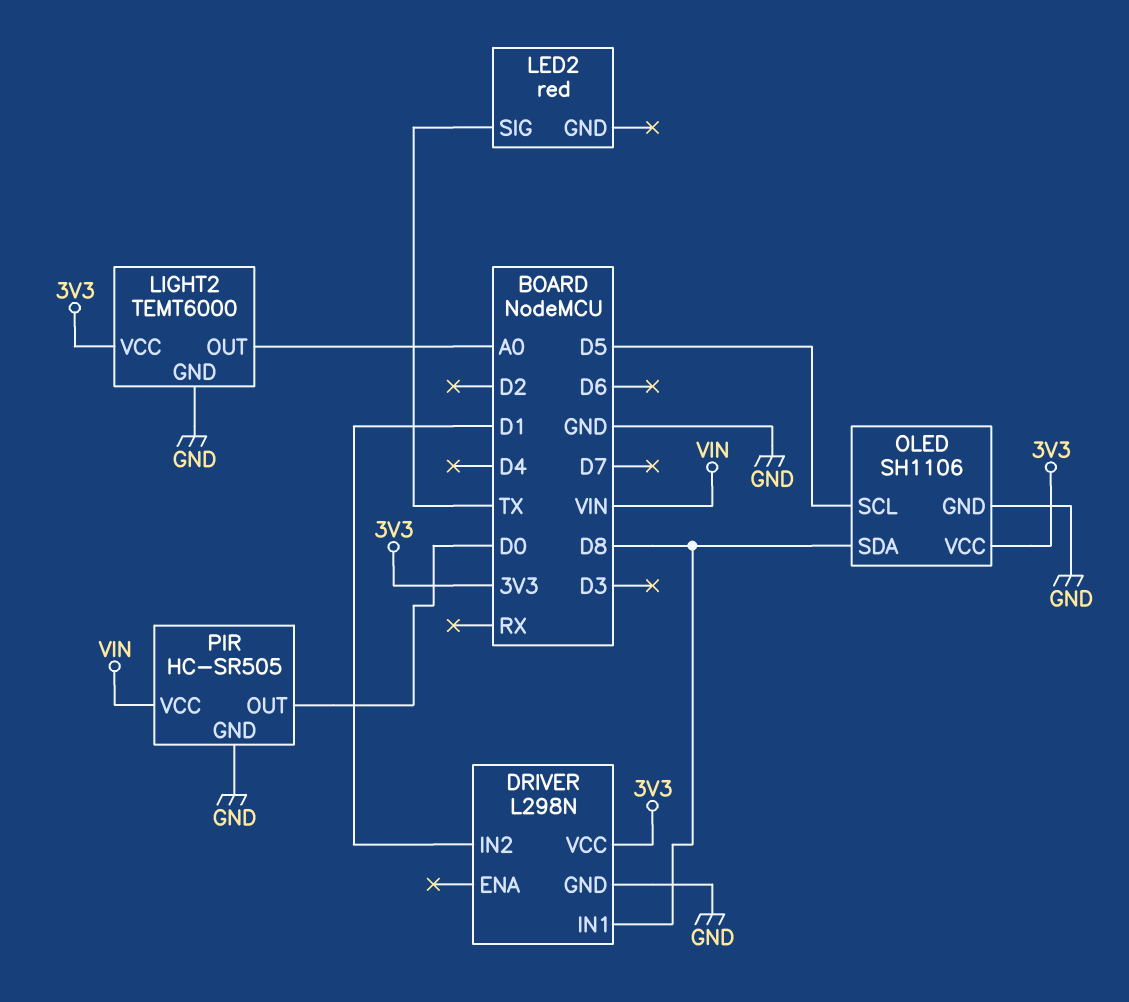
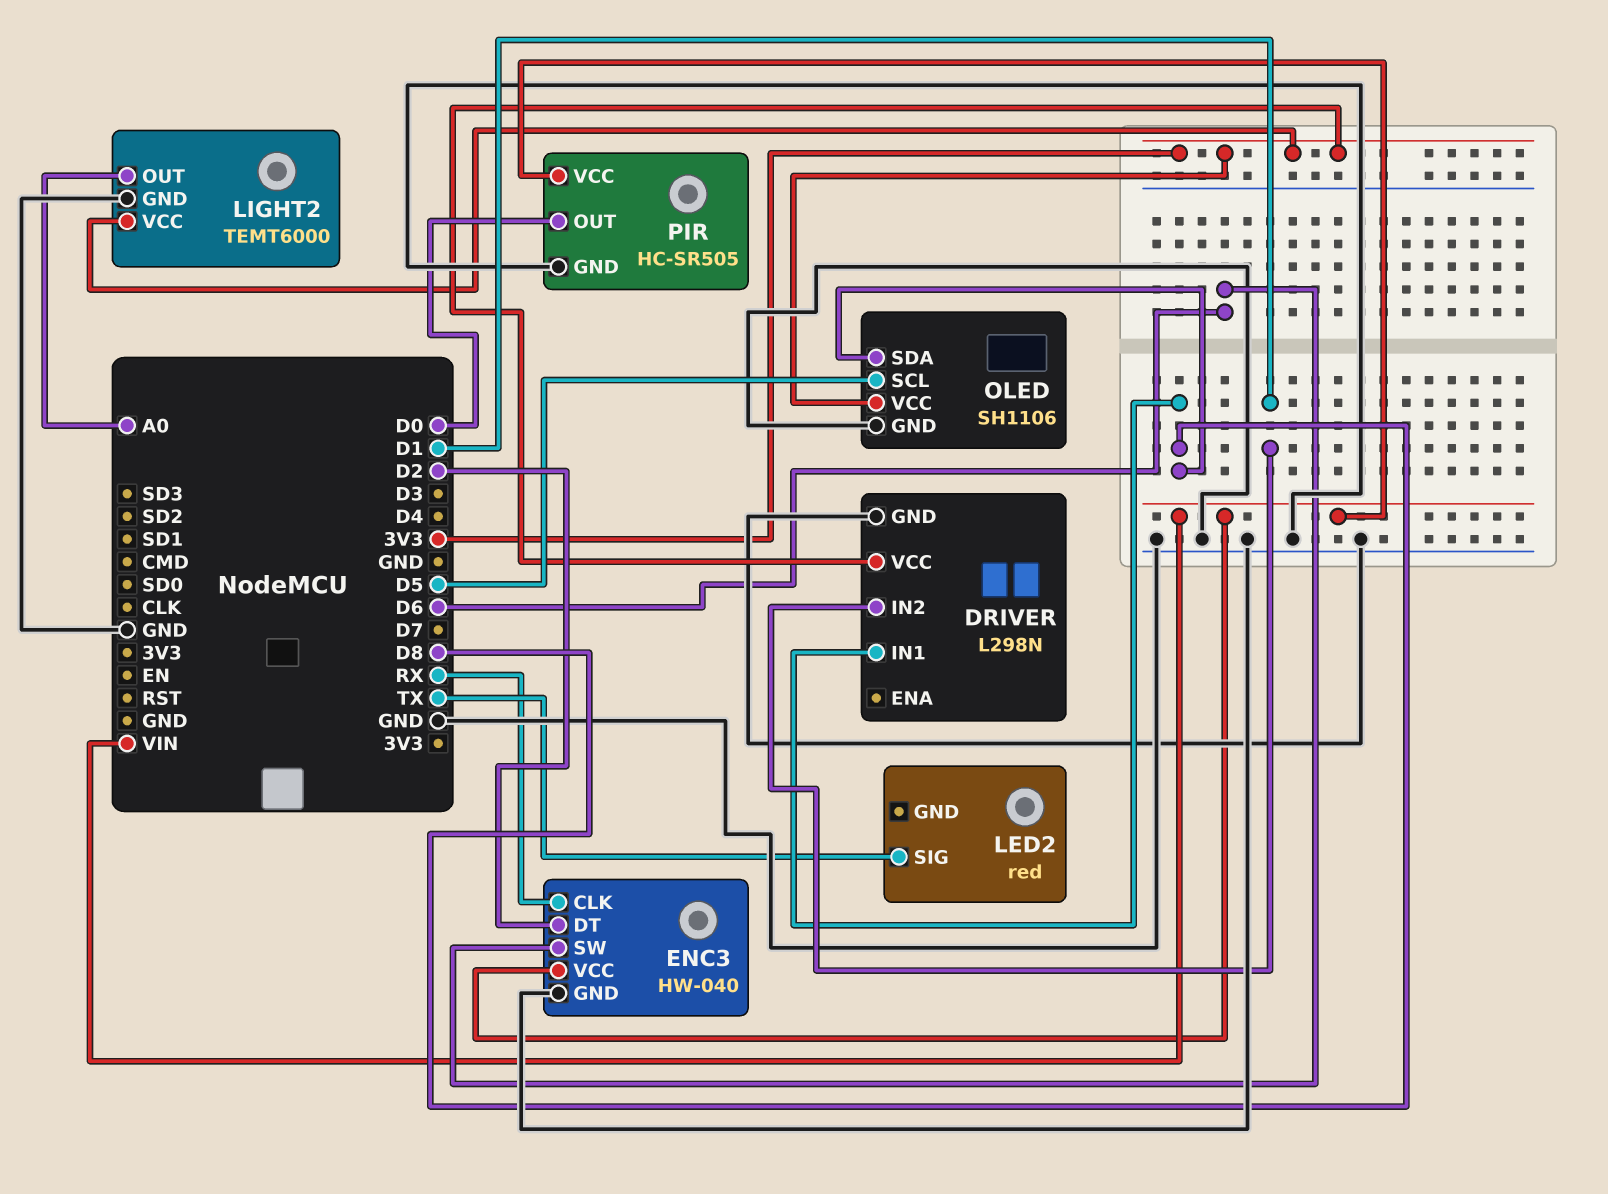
ENC3: none -> HW-040
ENC3 pin CLK: none -> RX
ENC3 pin DT: none -> D2
ENC3 pin GND: none -> GND
ENC3 pin SW: none -> D6
ENC3 pin VCC: none -> VIN

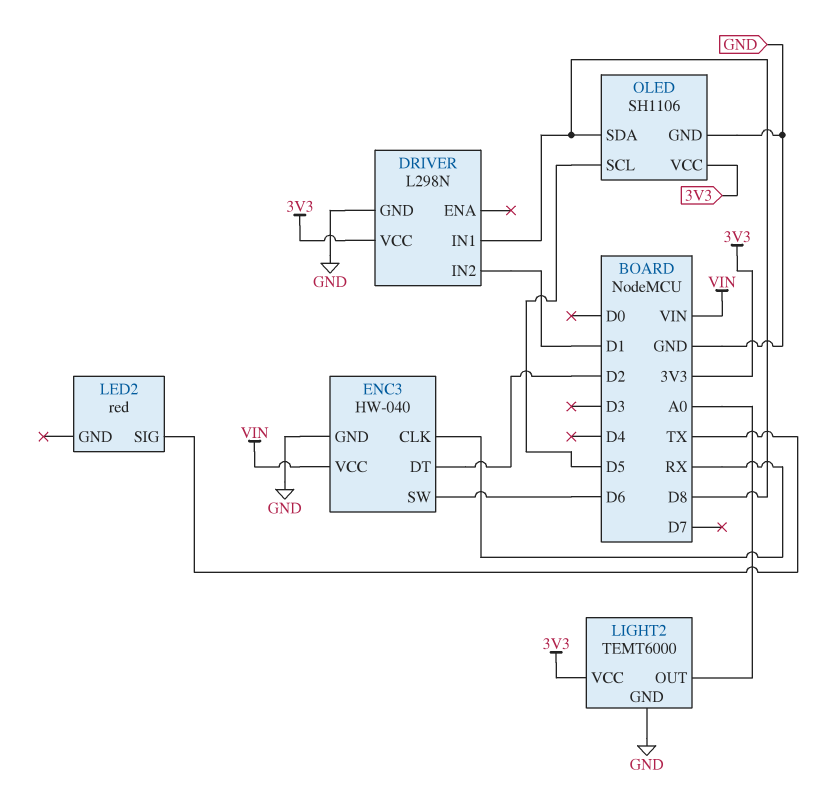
PIR: HC-SR505 -> none
PIR pin GND: GND -> none
PIR pin OUT: D0 -> none
PIR pin VCC: VIN -> none

